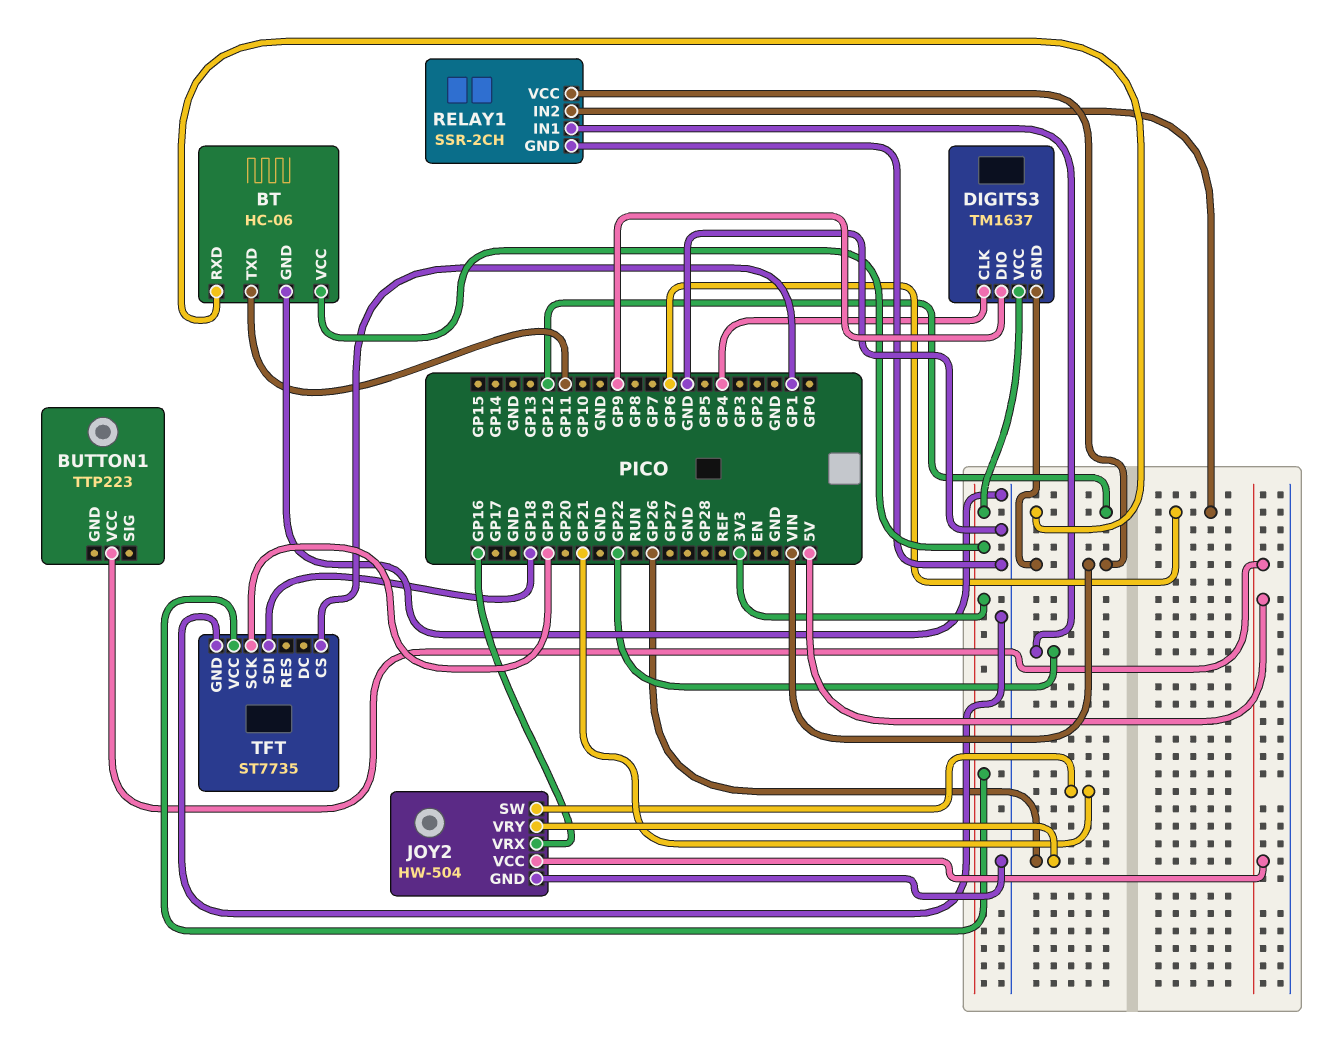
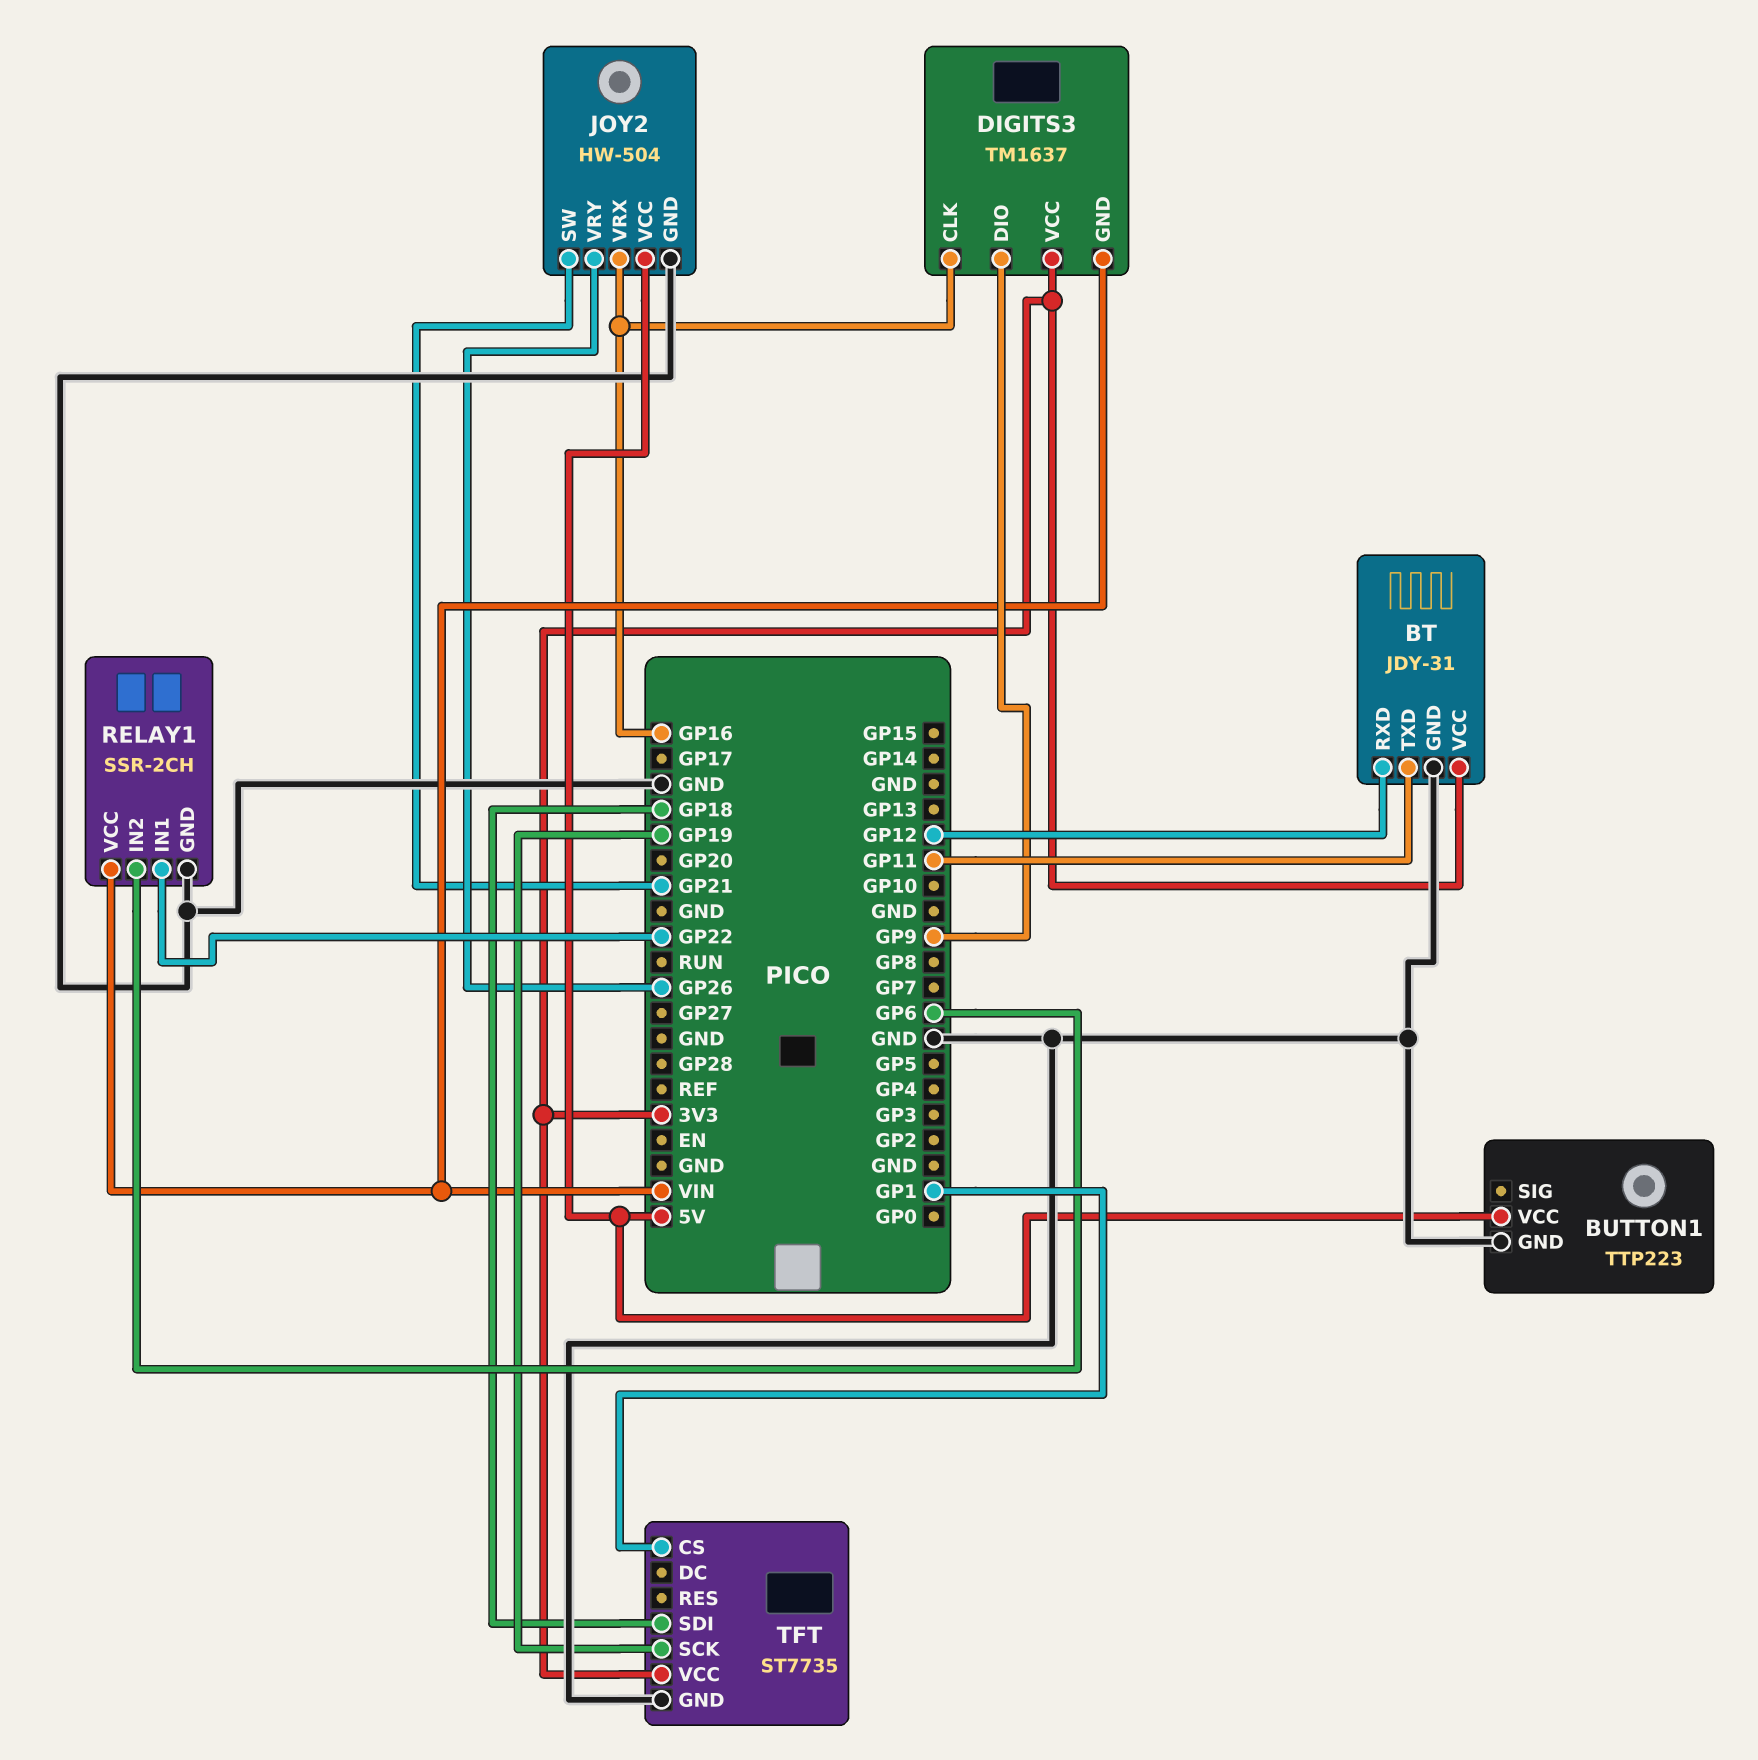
BT: HC-06 -> JDY-31
BUTTON1 pin GND: none -> GND
DIGITS3 pin CLK: GP4 -> GP16

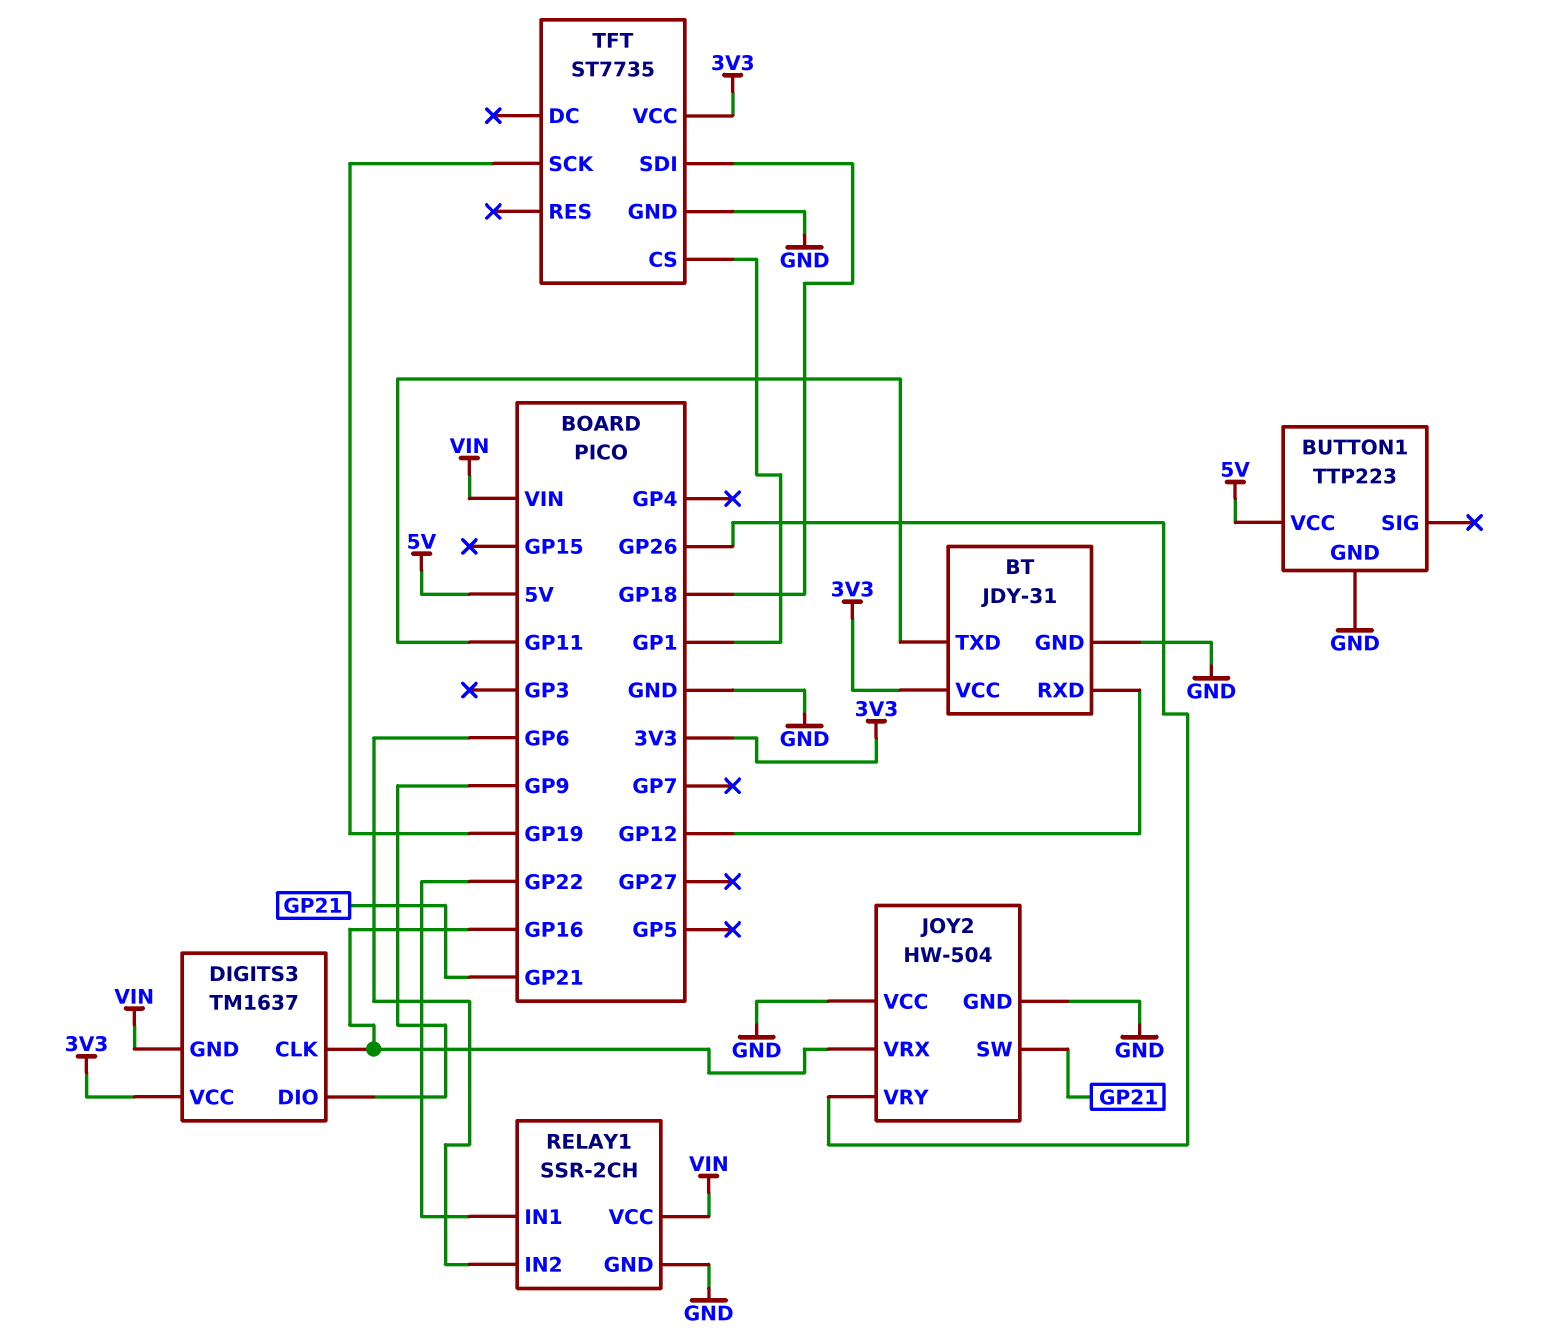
JOY2 pin VCC: 5V -> GND

